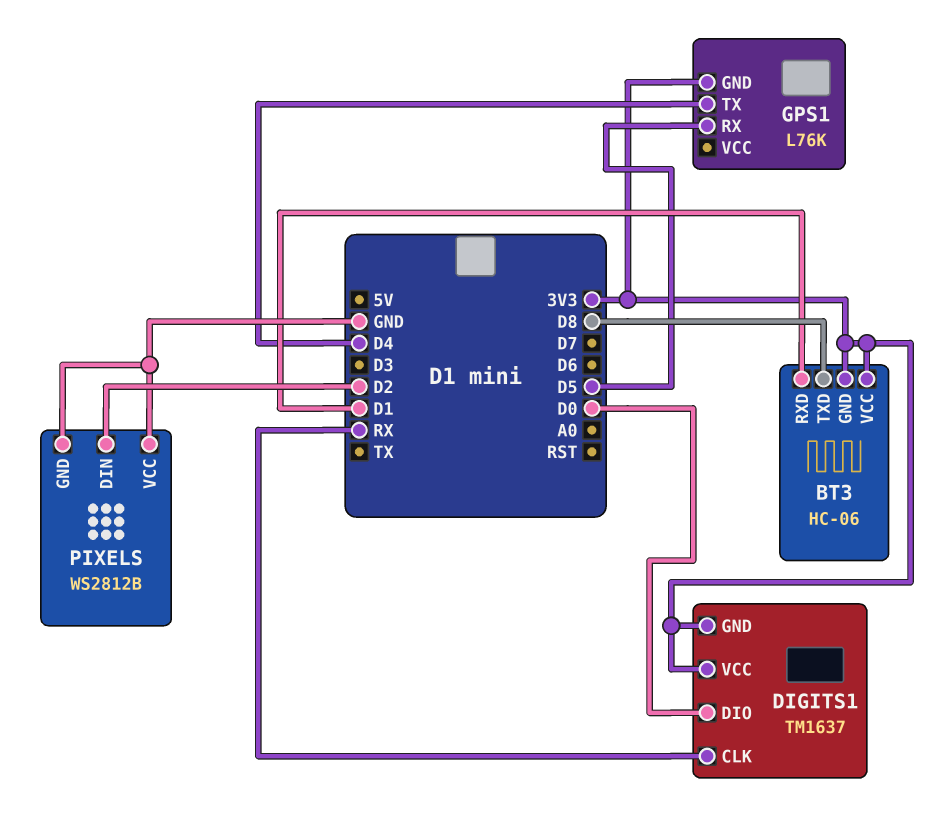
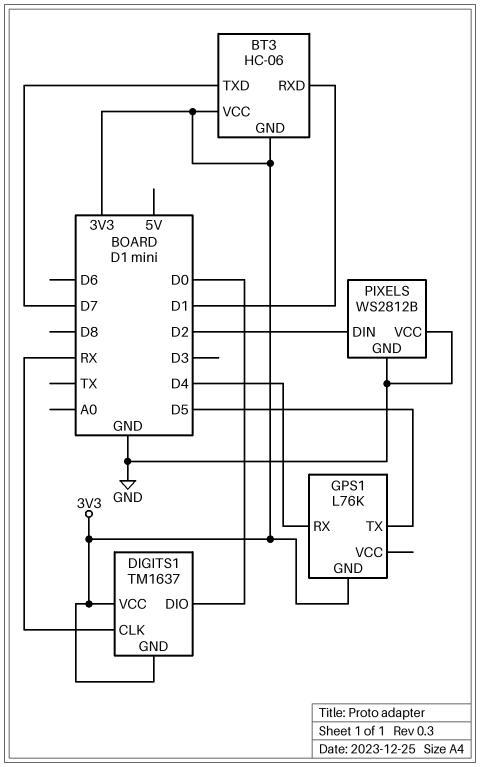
BT3 pin TXD: D8 -> D7
GPS1 pin RX: D5 -> D4
GPS1 pin TX: D4 -> D5

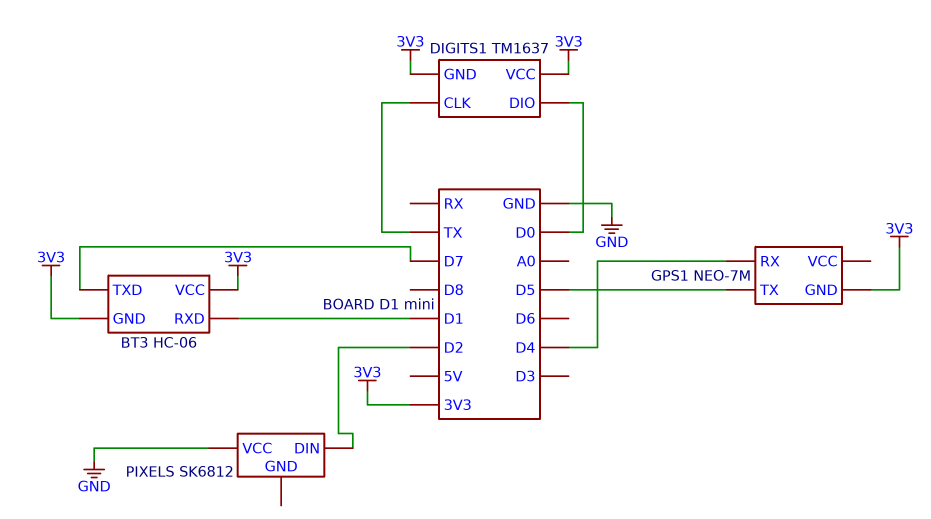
DIGITS1 pin CLK: RX -> TX
GPS1: L76K -> NEO-7M
PIXELS: WS2812B -> SK6812
PIXELS pin GND: GND -> none

